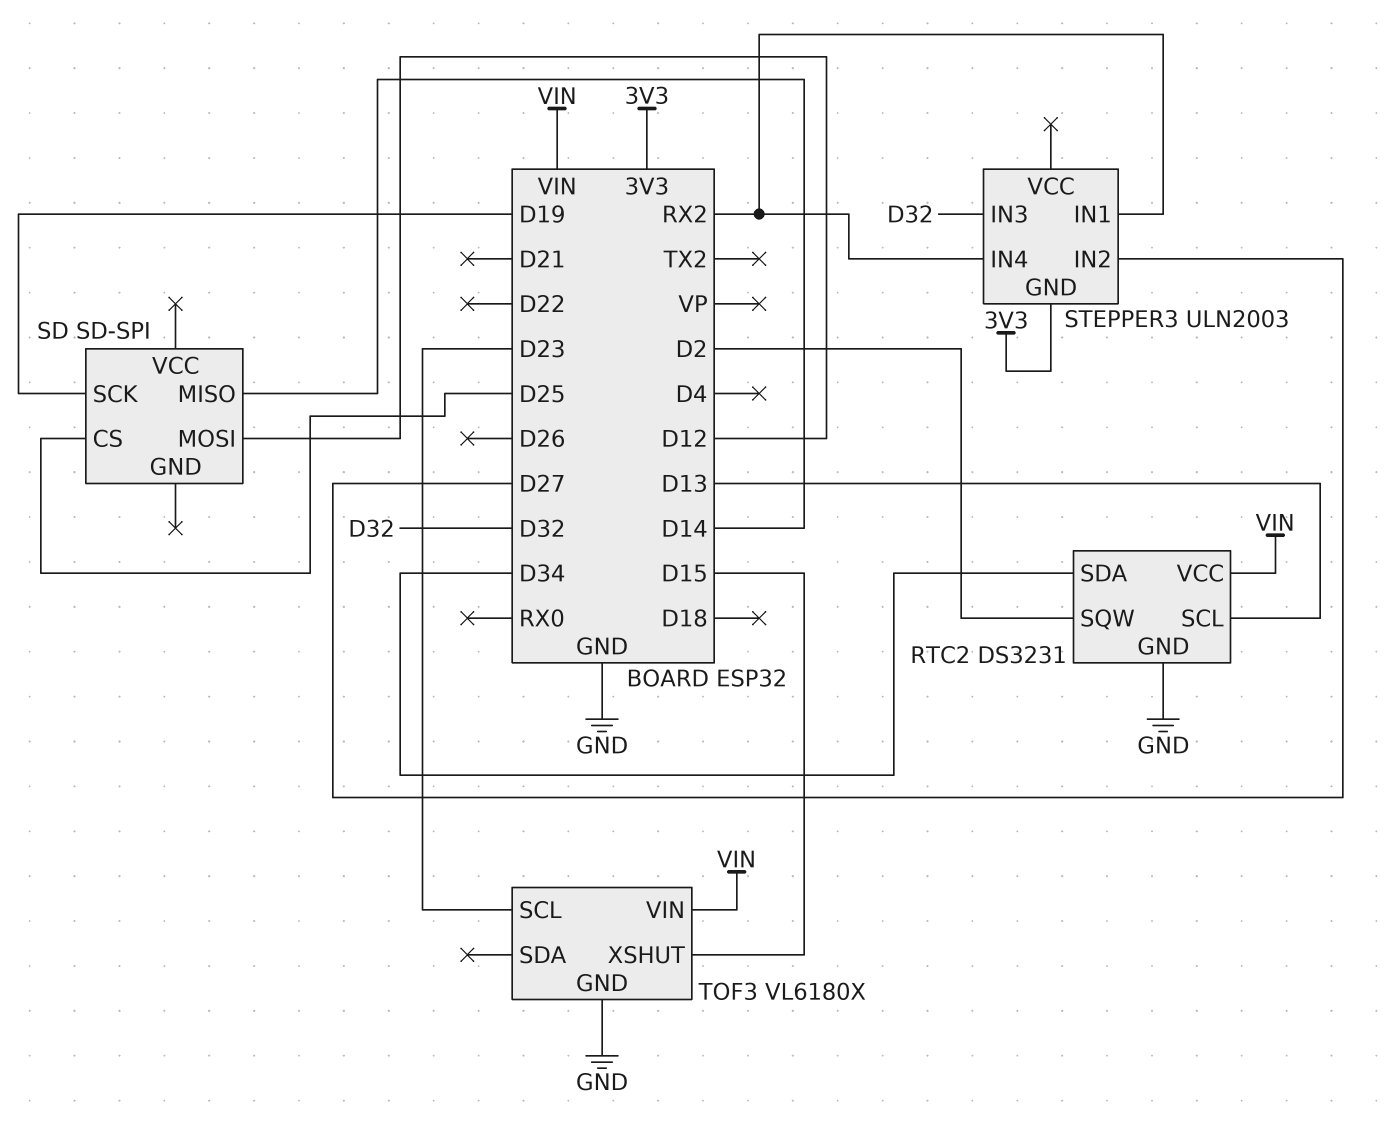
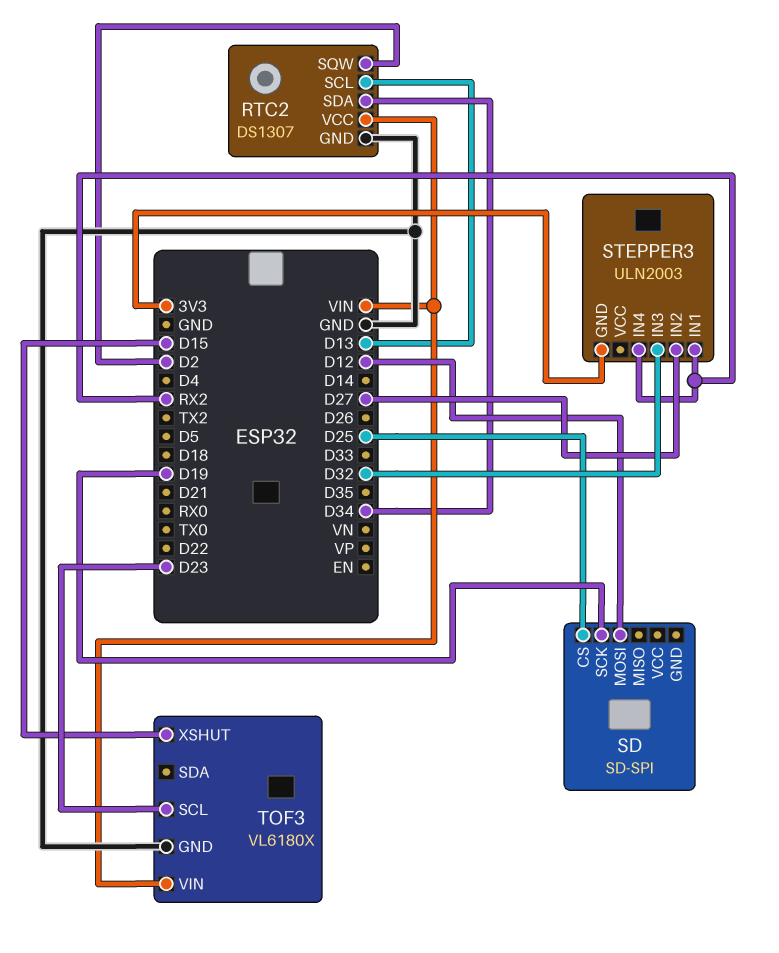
RTC2: DS3231 -> DS1307
SD pin MISO: D14 -> none

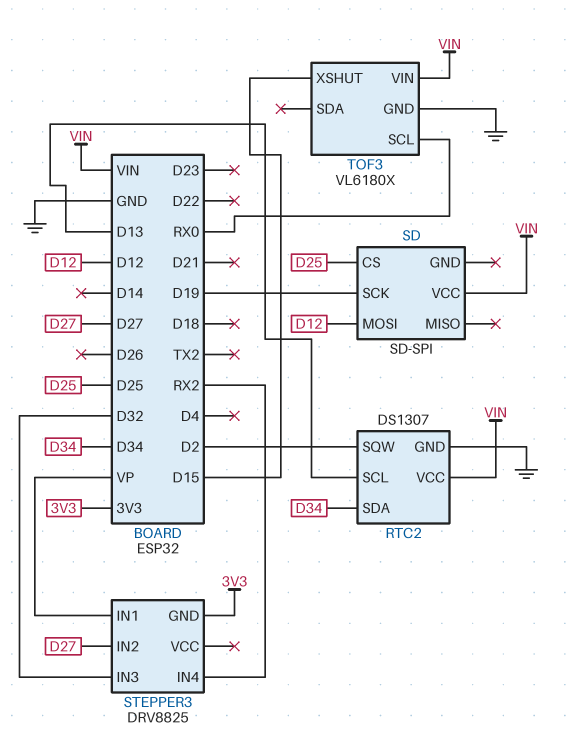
SD pin VCC: none -> VIN
STEPPER3: ULN2003 -> DRV8825
STEPPER3 pin IN1: RX2 -> VP
TOF3 pin SCL: D23 -> RX0

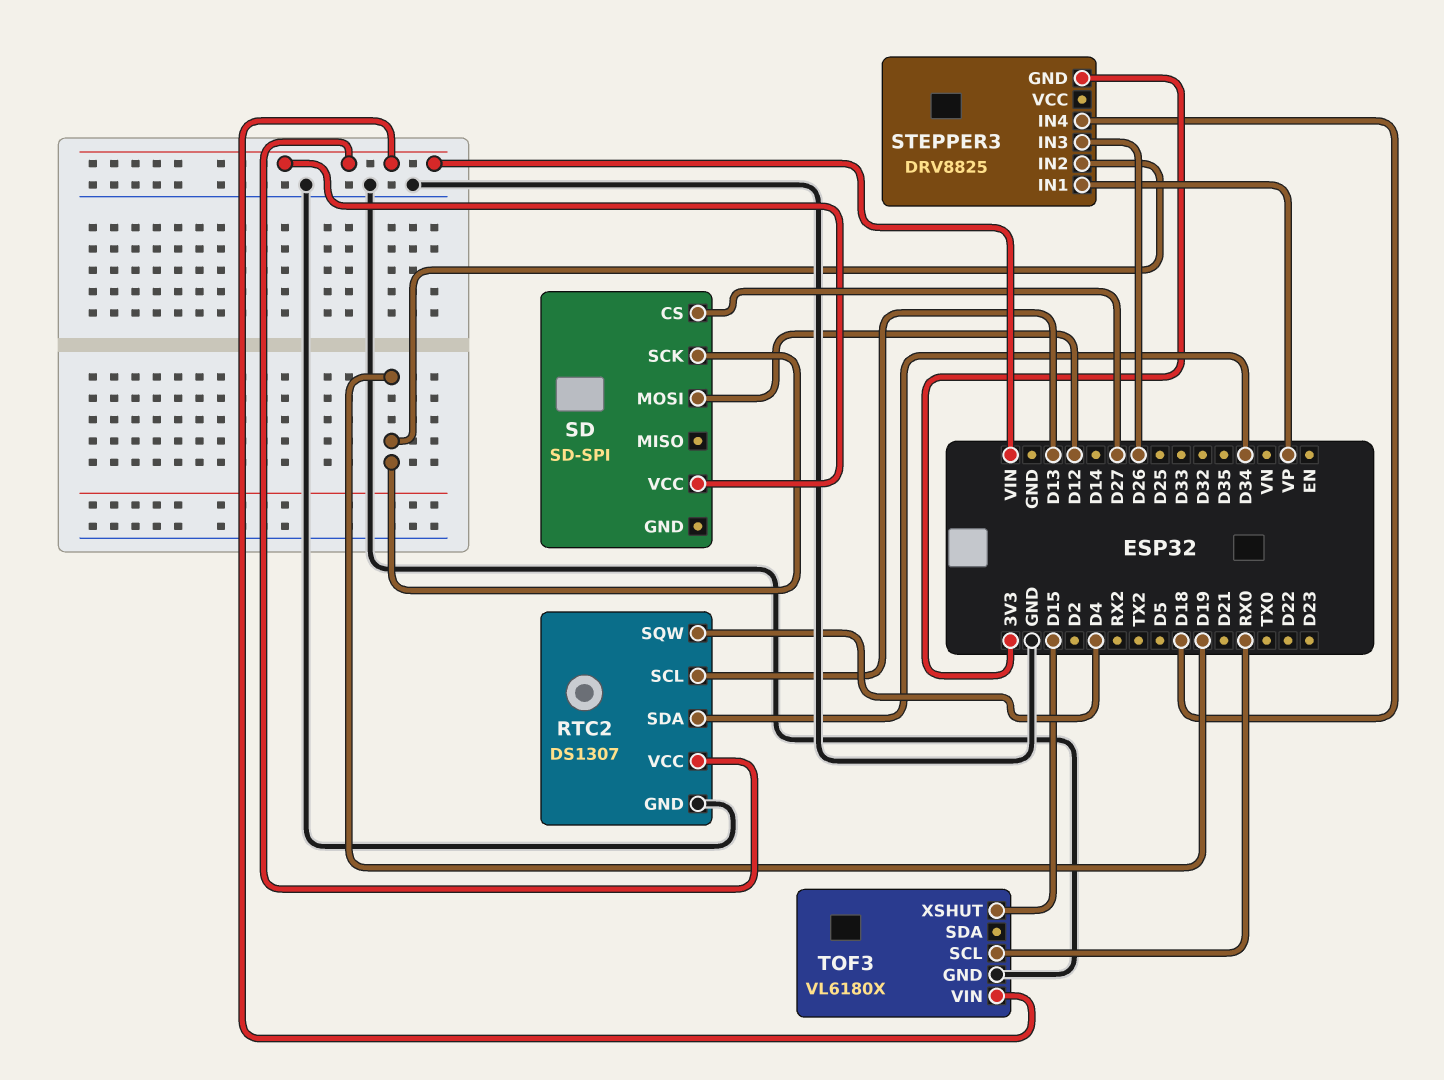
RTC2 pin SQW: D2 -> D4
SD pin CS: D25 -> D27
STEPPER3 pin IN2: D27 -> D19
STEPPER3 pin IN3: D32 -> D26
STEPPER3 pin IN4: RX2 -> D18

